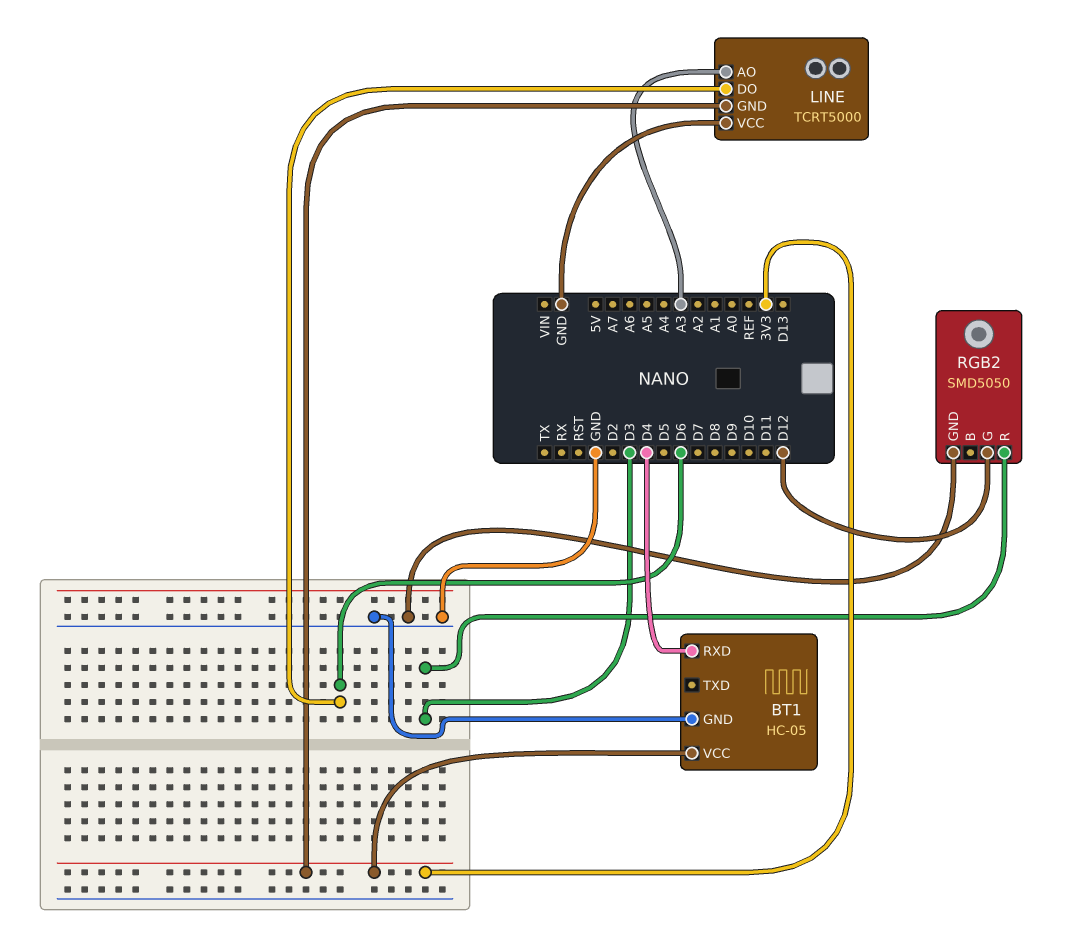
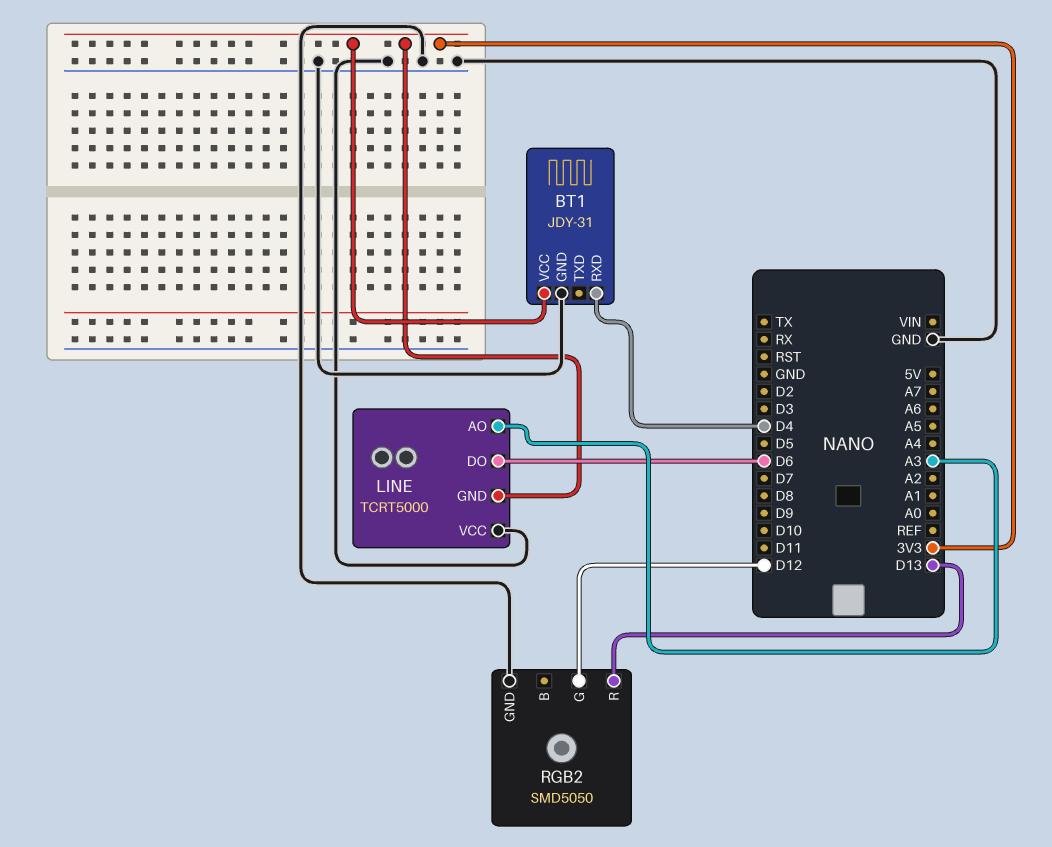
BT1: HC-05 -> JDY-31
RGB2 pin R: D3 -> D13

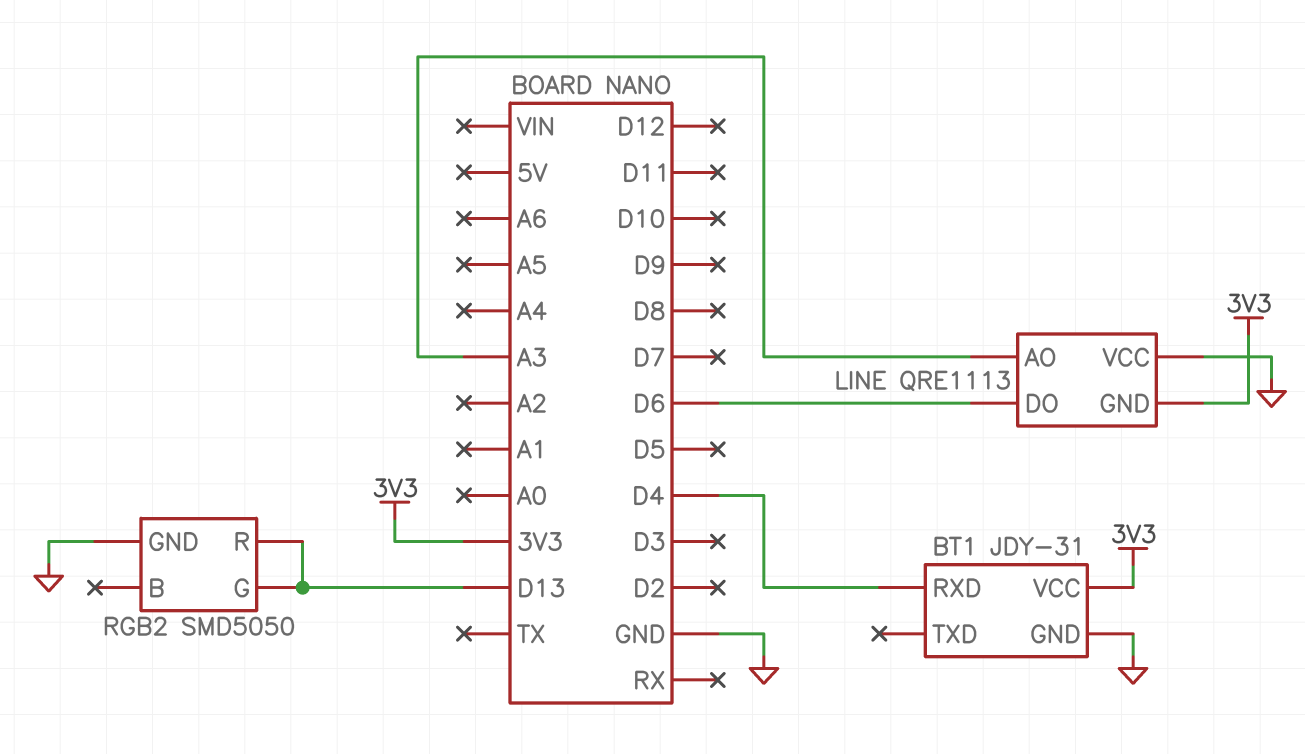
LINE: TCRT5000 -> QRE1113
RGB2 pin G: D12 -> D13

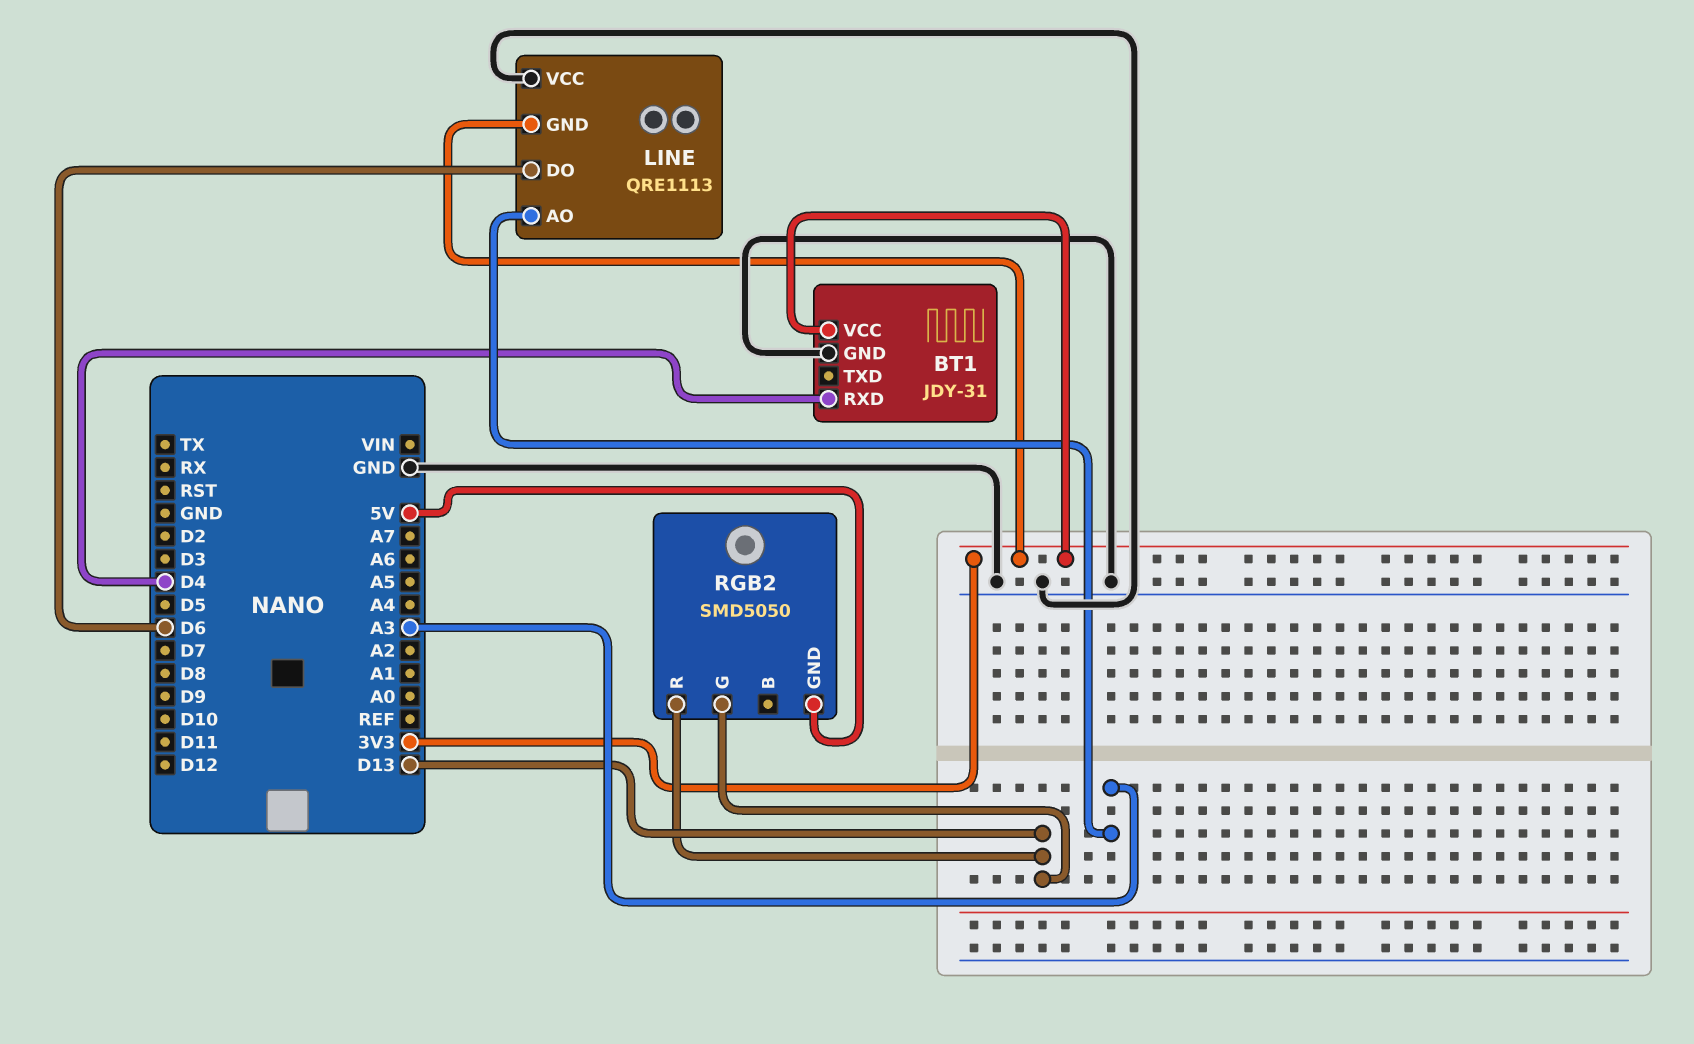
RGB2 pin GND: GND -> 5V

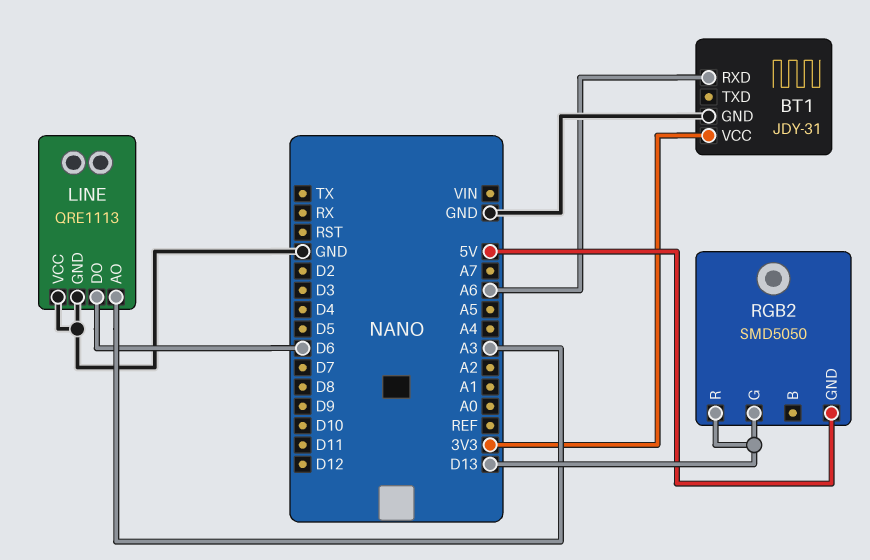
BT1 pin RXD: D4 -> A6
LINE pin GND: 3V3 -> GND

